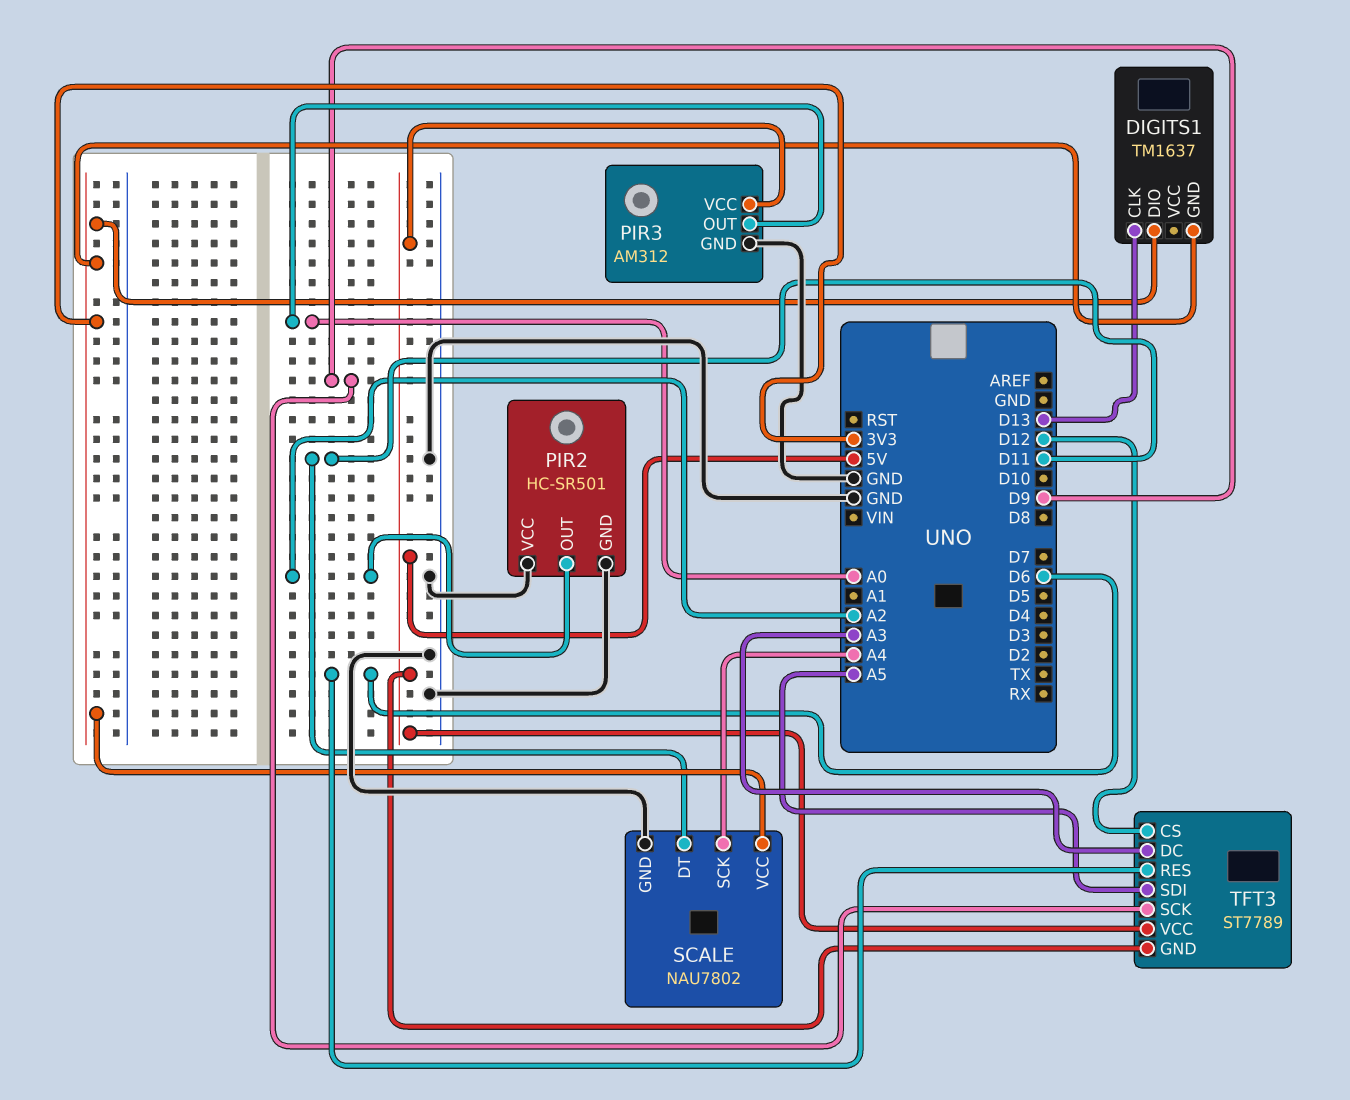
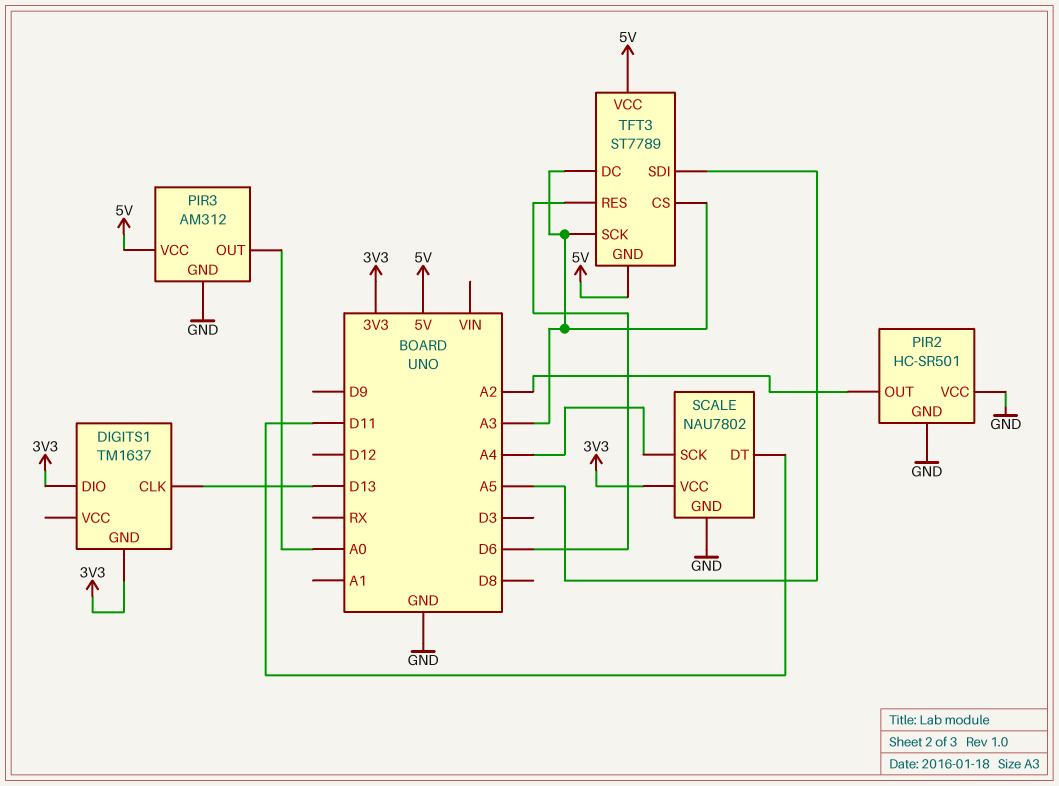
TFT3 pin CS: D12 -> A3
TFT3 pin SCK: D9 -> A3

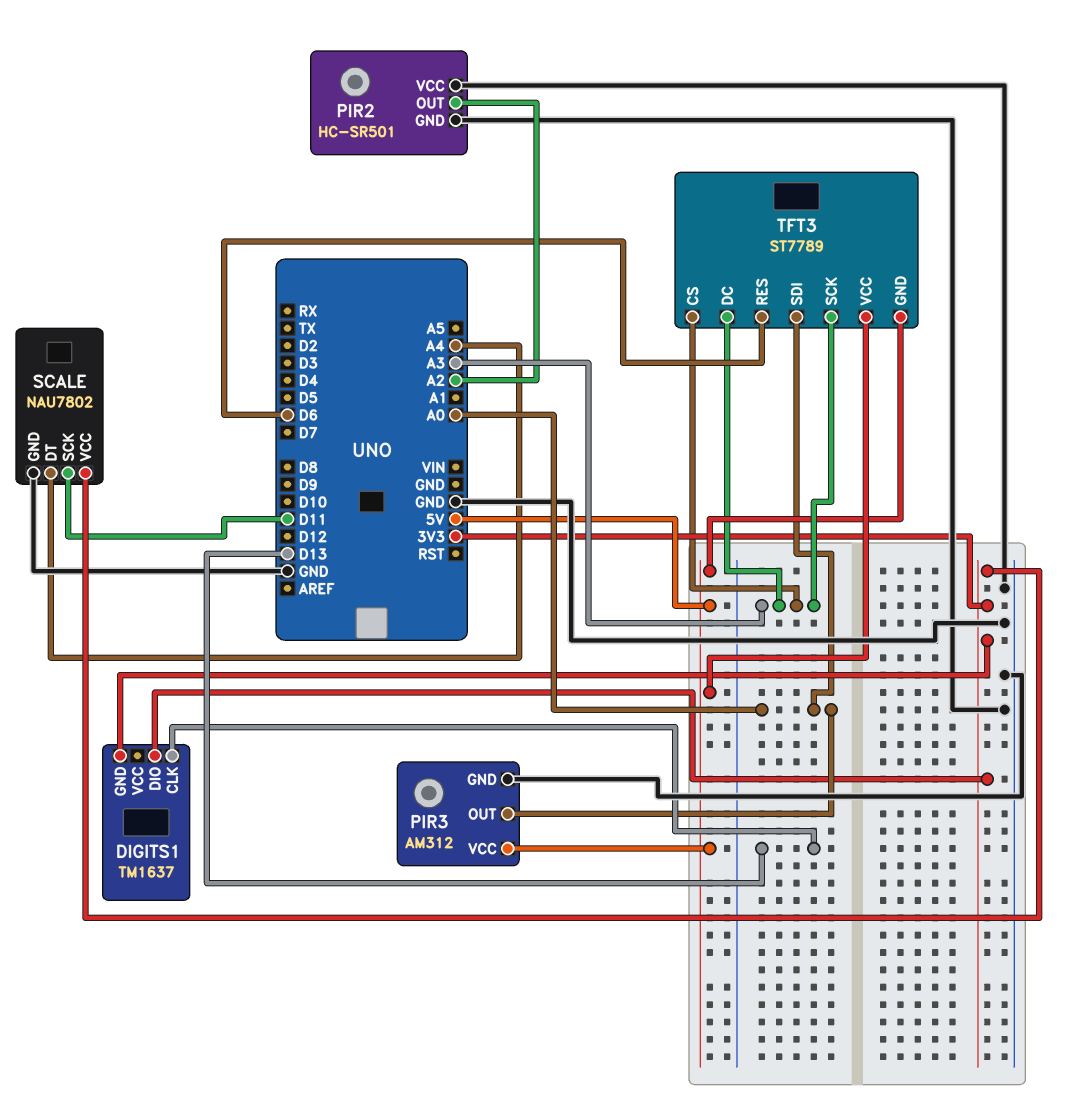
SCALE pin DT: D11 -> A4
SCALE pin SCK: A4 -> D11
TFT3 pin SDI: A5 -> A0

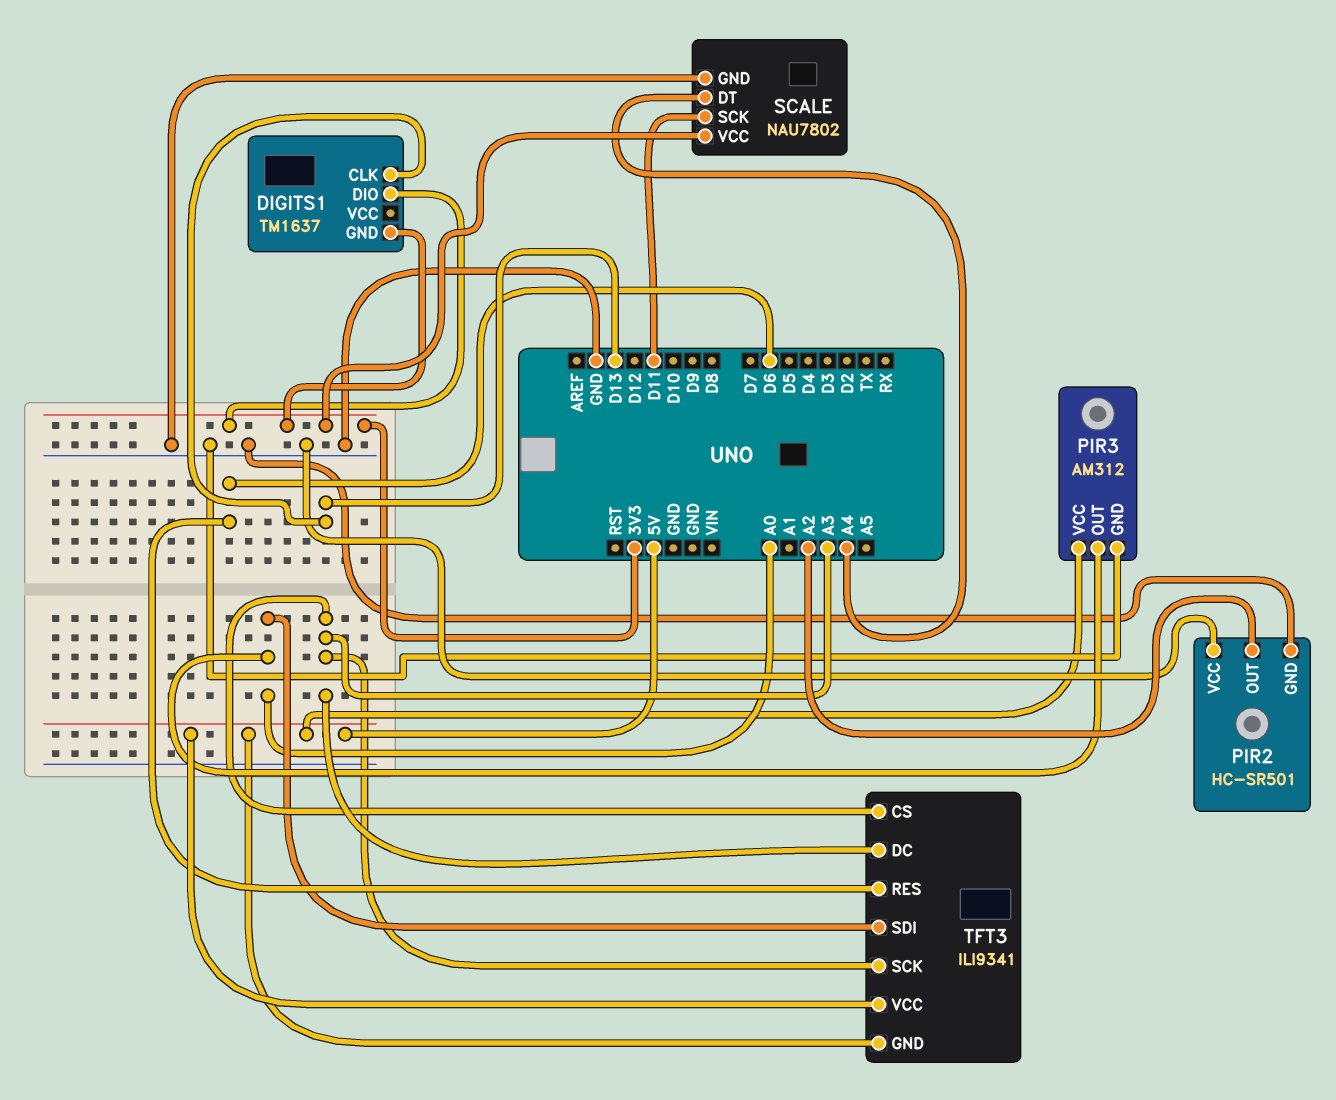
TFT3: ST7789 -> ILI9341

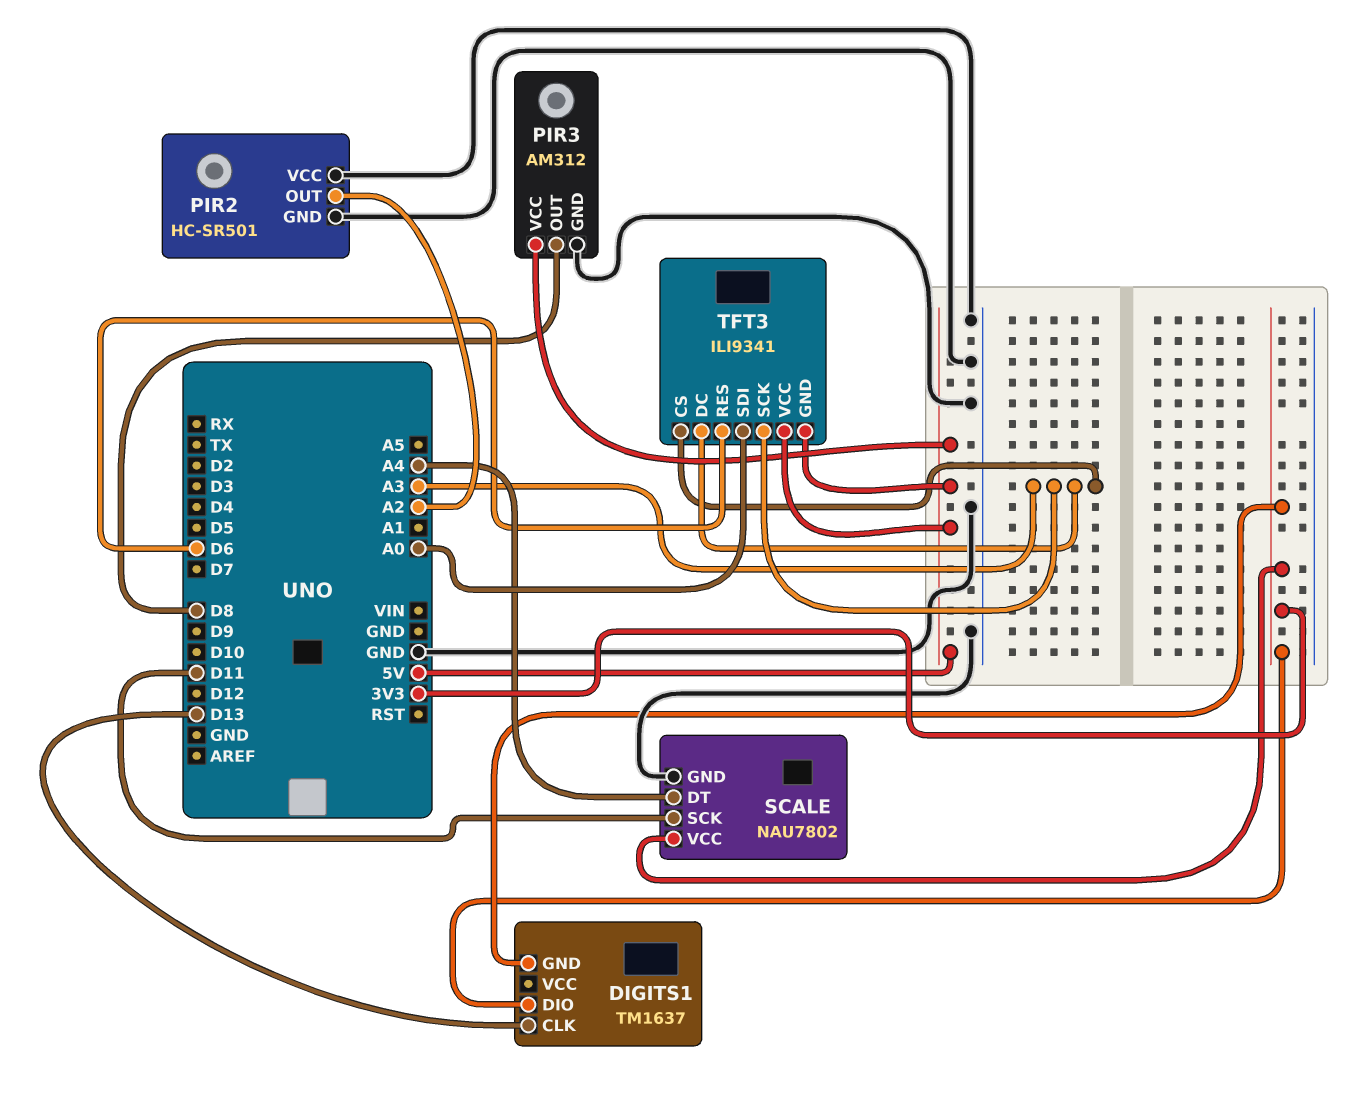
PIR3 pin OUT: A0 -> D8

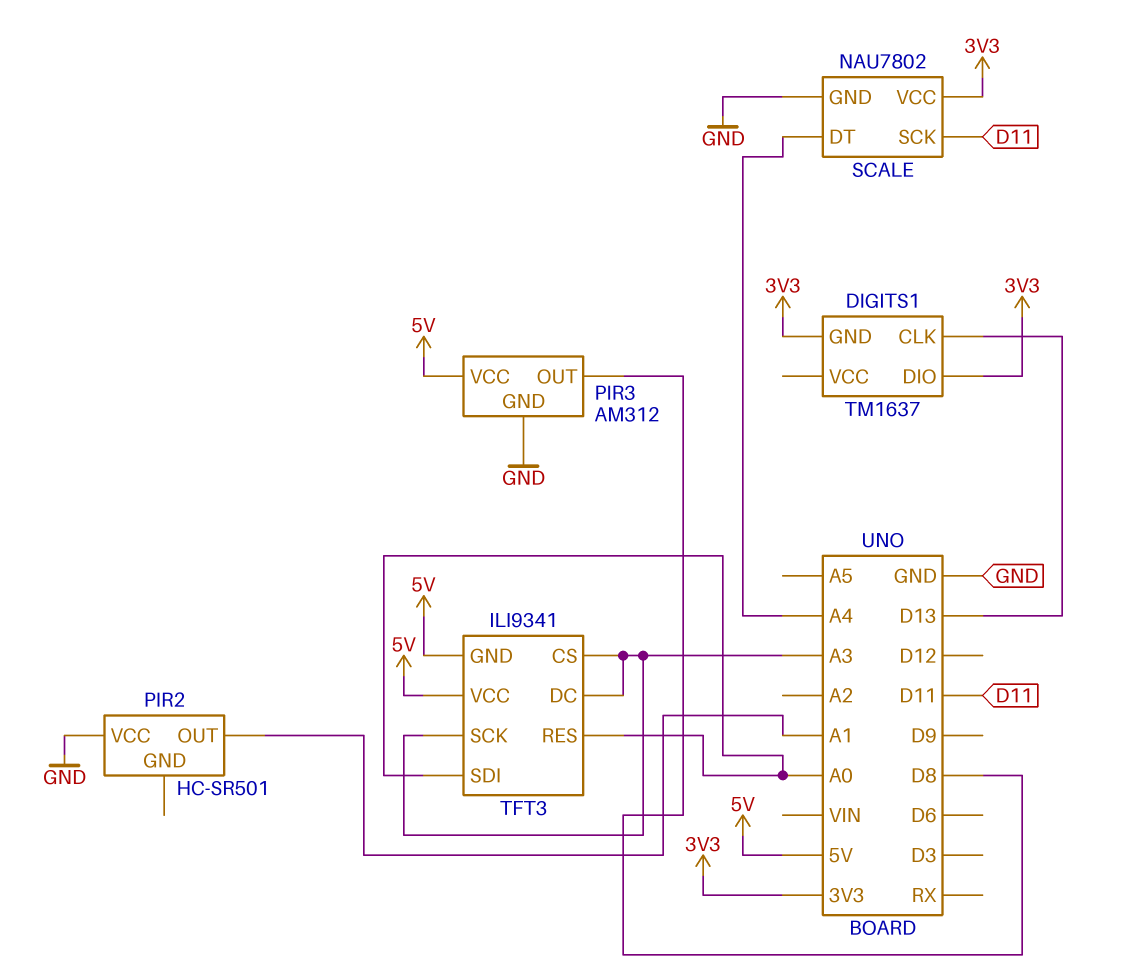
PIR2 pin GND: GND -> none
PIR2 pin OUT: A2 -> A1
TFT3 pin RES: D6 -> A0

